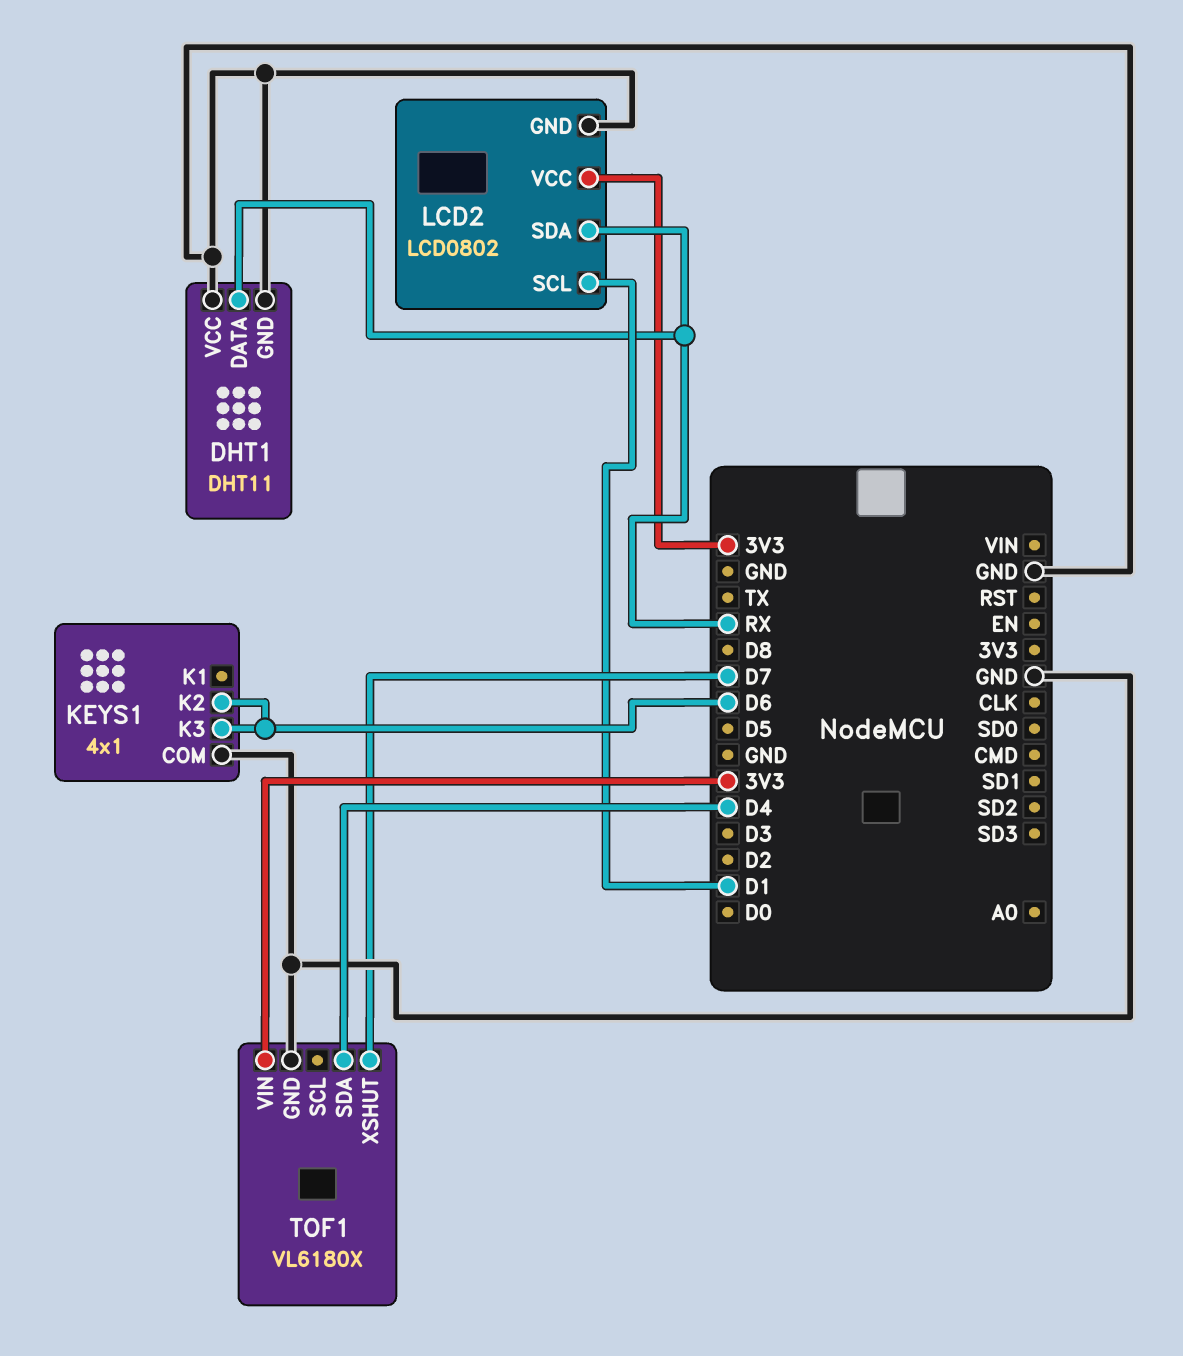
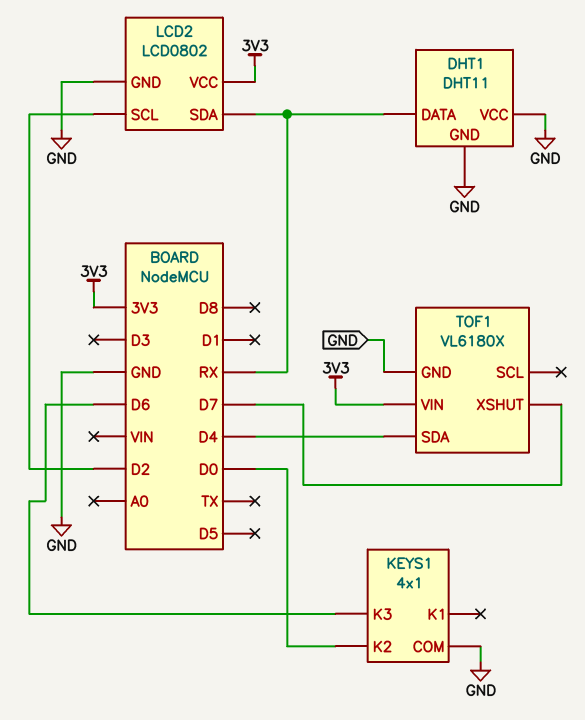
KEYS1 pin K2: D6 -> D0
LCD2 pin SCL: D1 -> D2

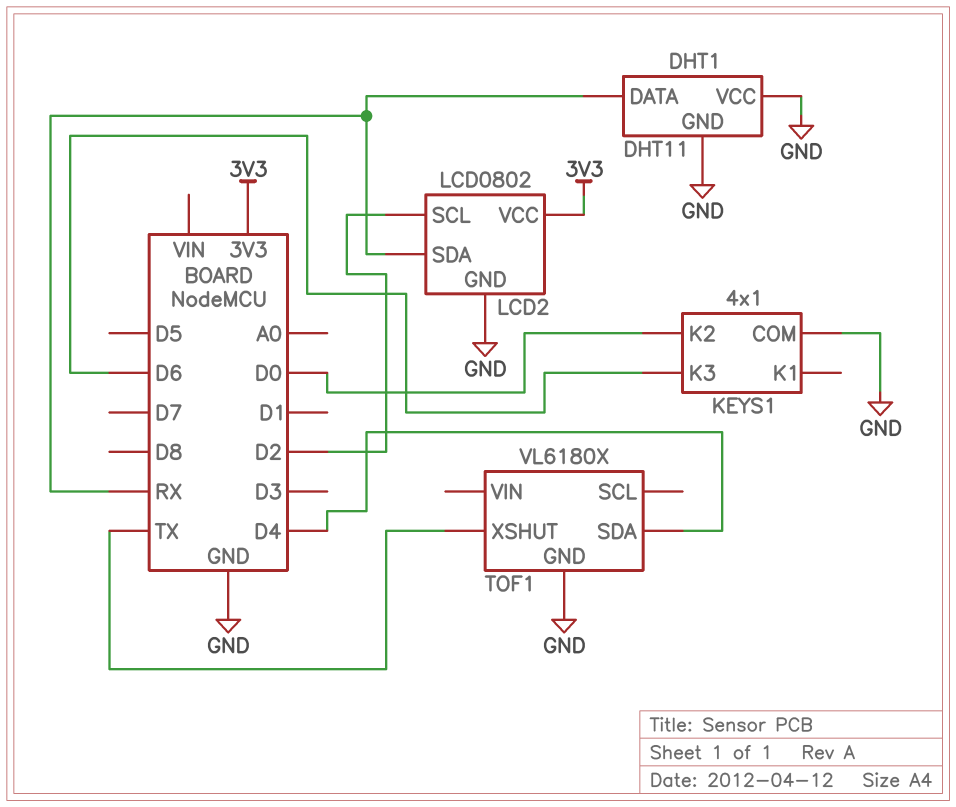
TOF1 pin VIN: 3V3 -> none
TOF1 pin XSHUT: D7 -> TX

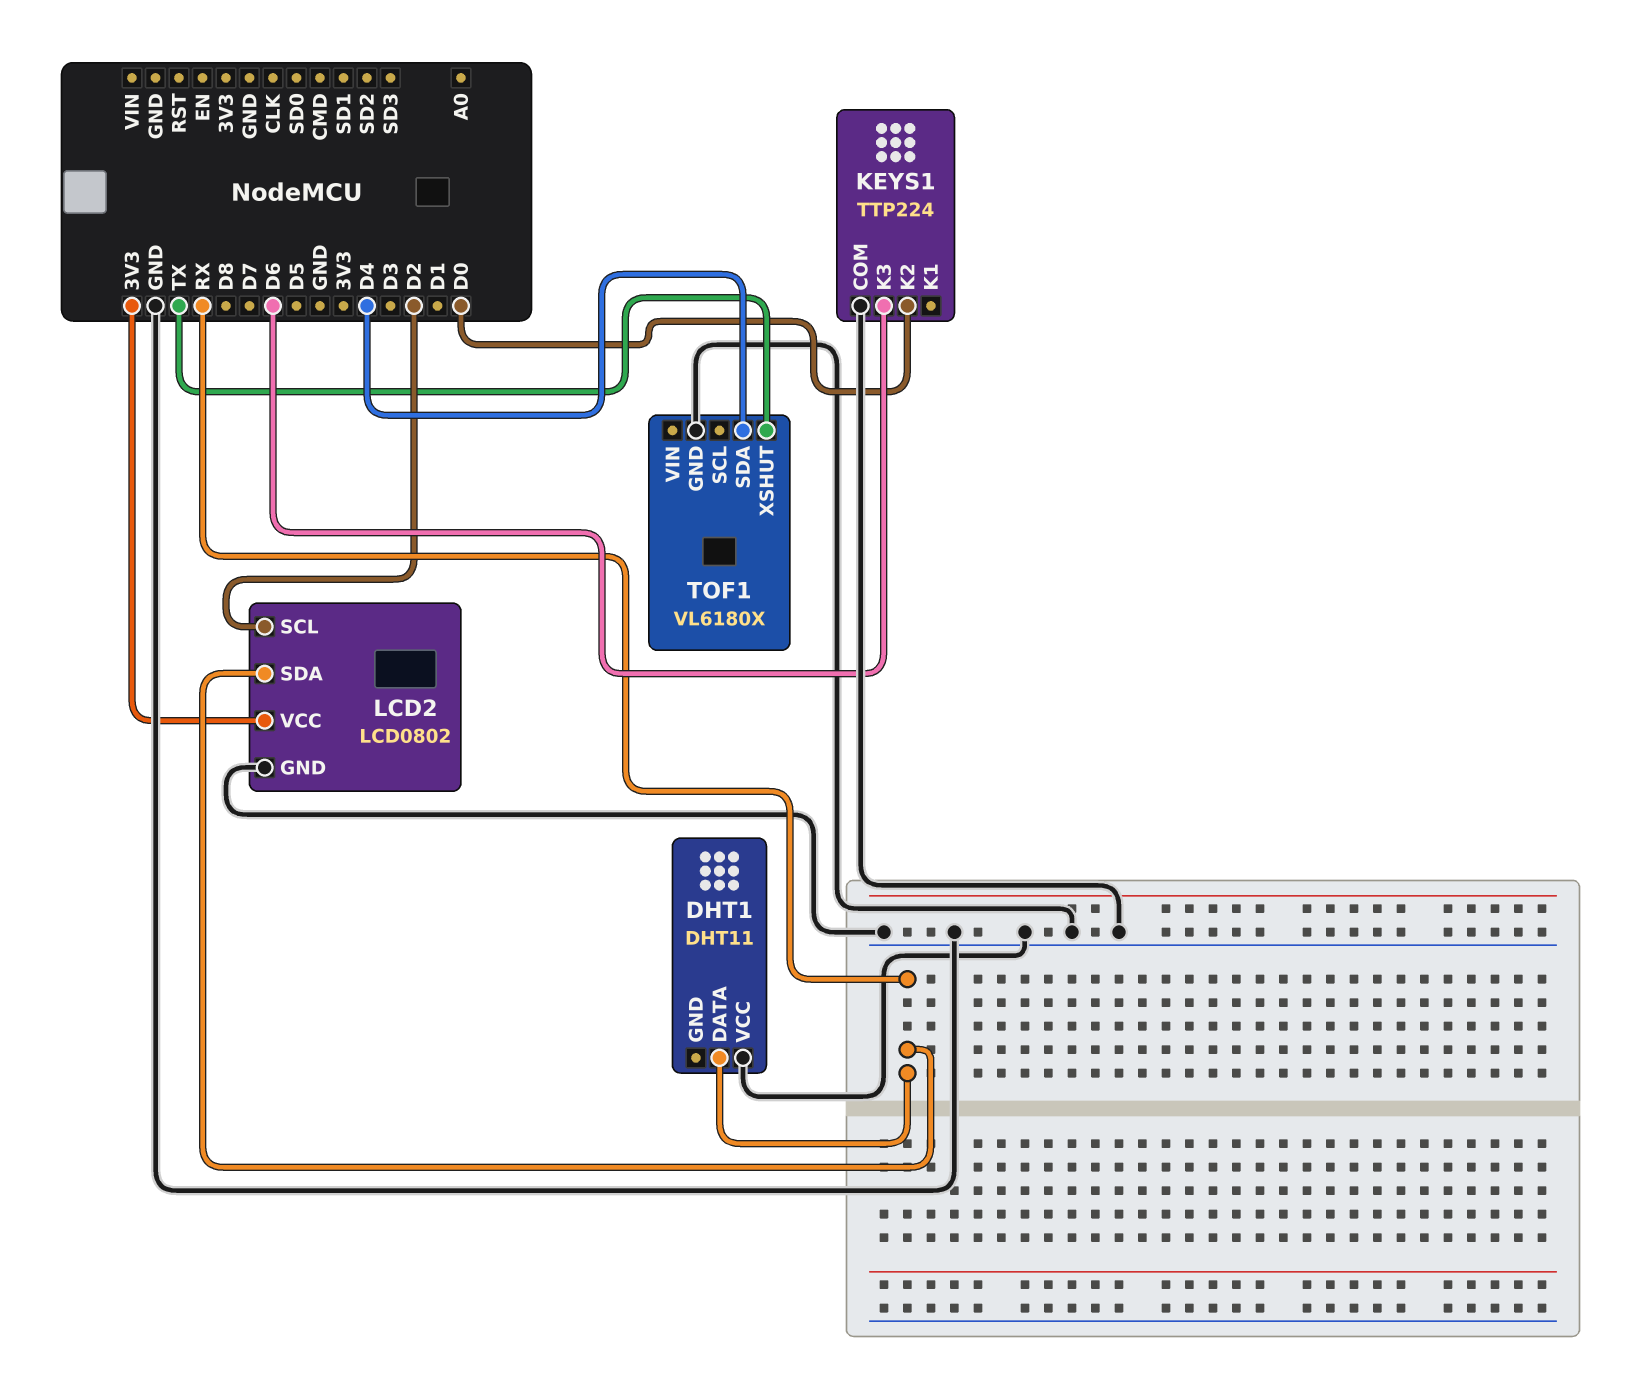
DHT1 pin GND: GND -> none
KEYS1: 4x1 -> TTP224

